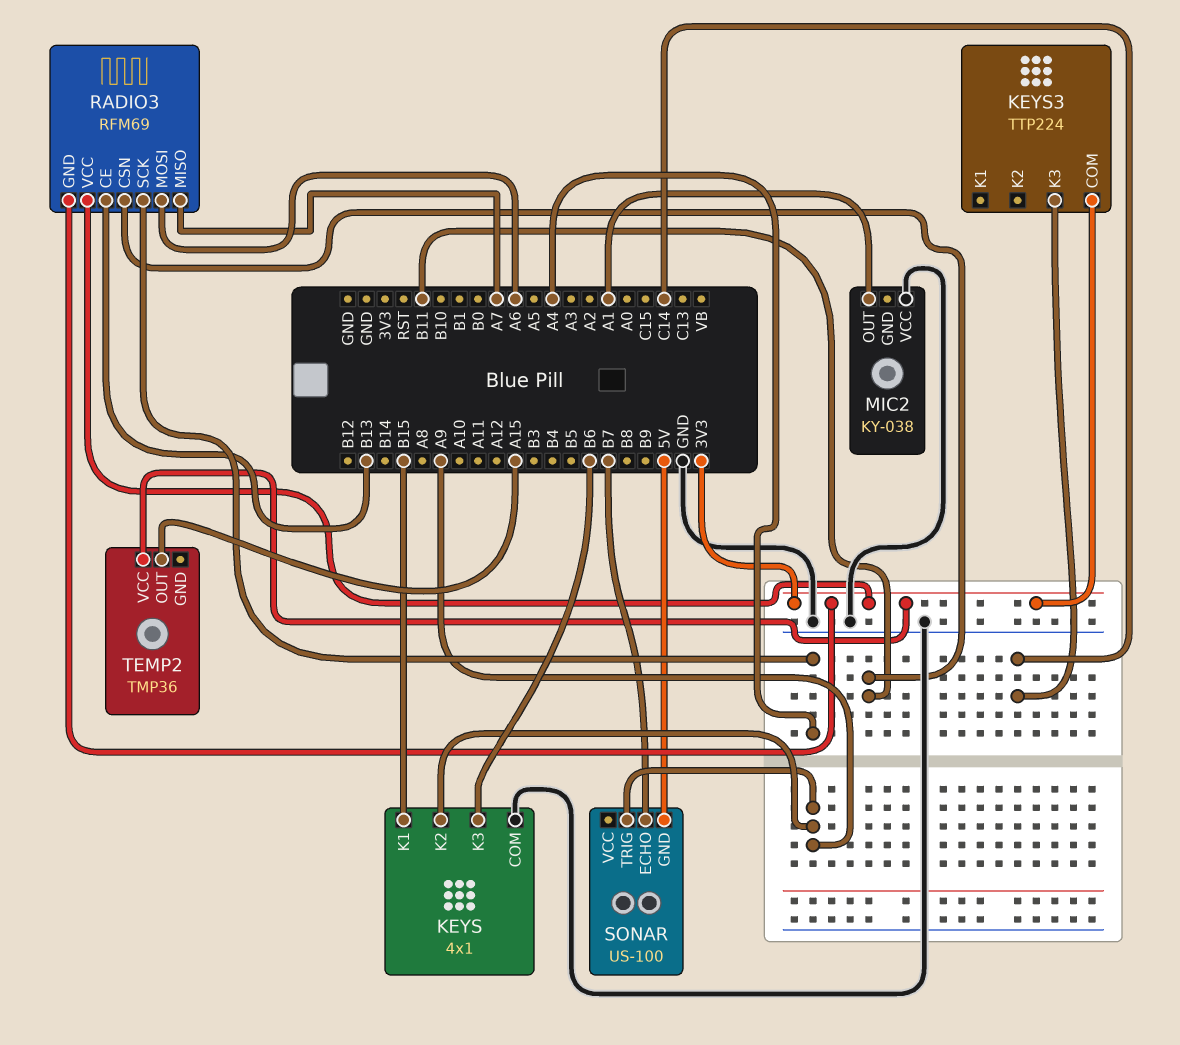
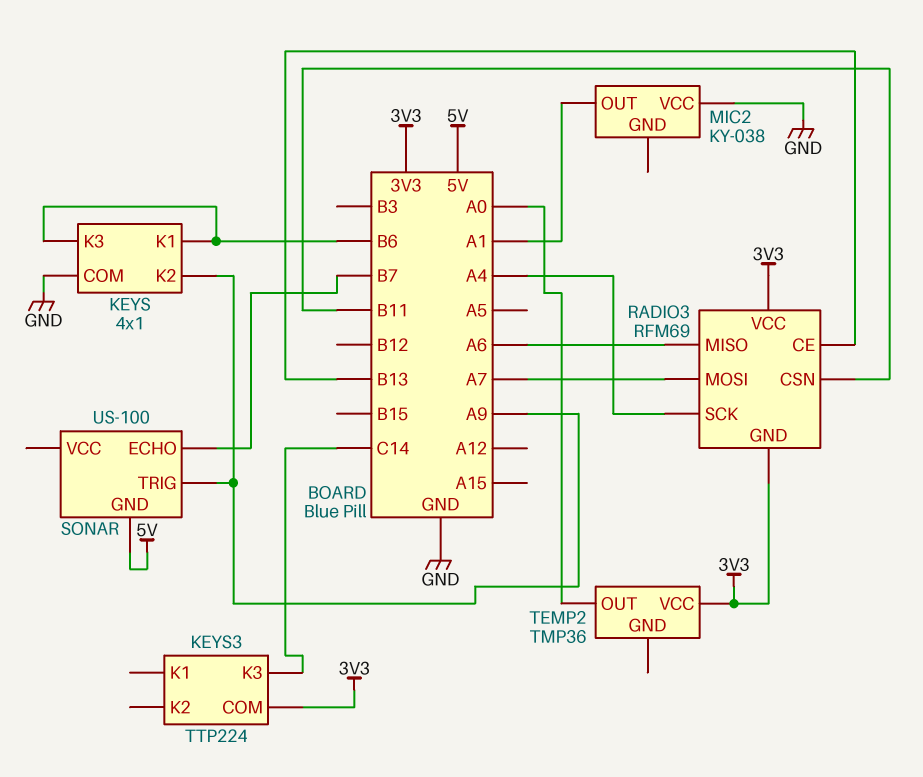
KEYS pin K1: B15 -> B6
RADIO3 pin MISO: A7 -> A6
RADIO3 pin MOSI: A6 -> A7
TEMP2 pin OUT: A15 -> A0

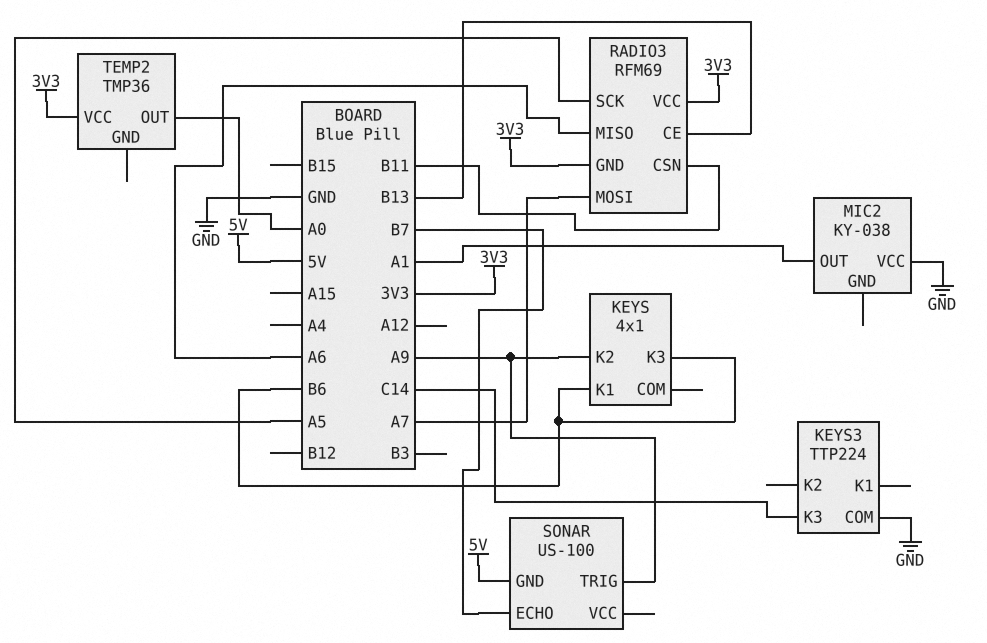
KEYS pin COM: GND -> none
KEYS3 pin COM: 3V3 -> GND
RADIO3 pin SCK: A4 -> A5

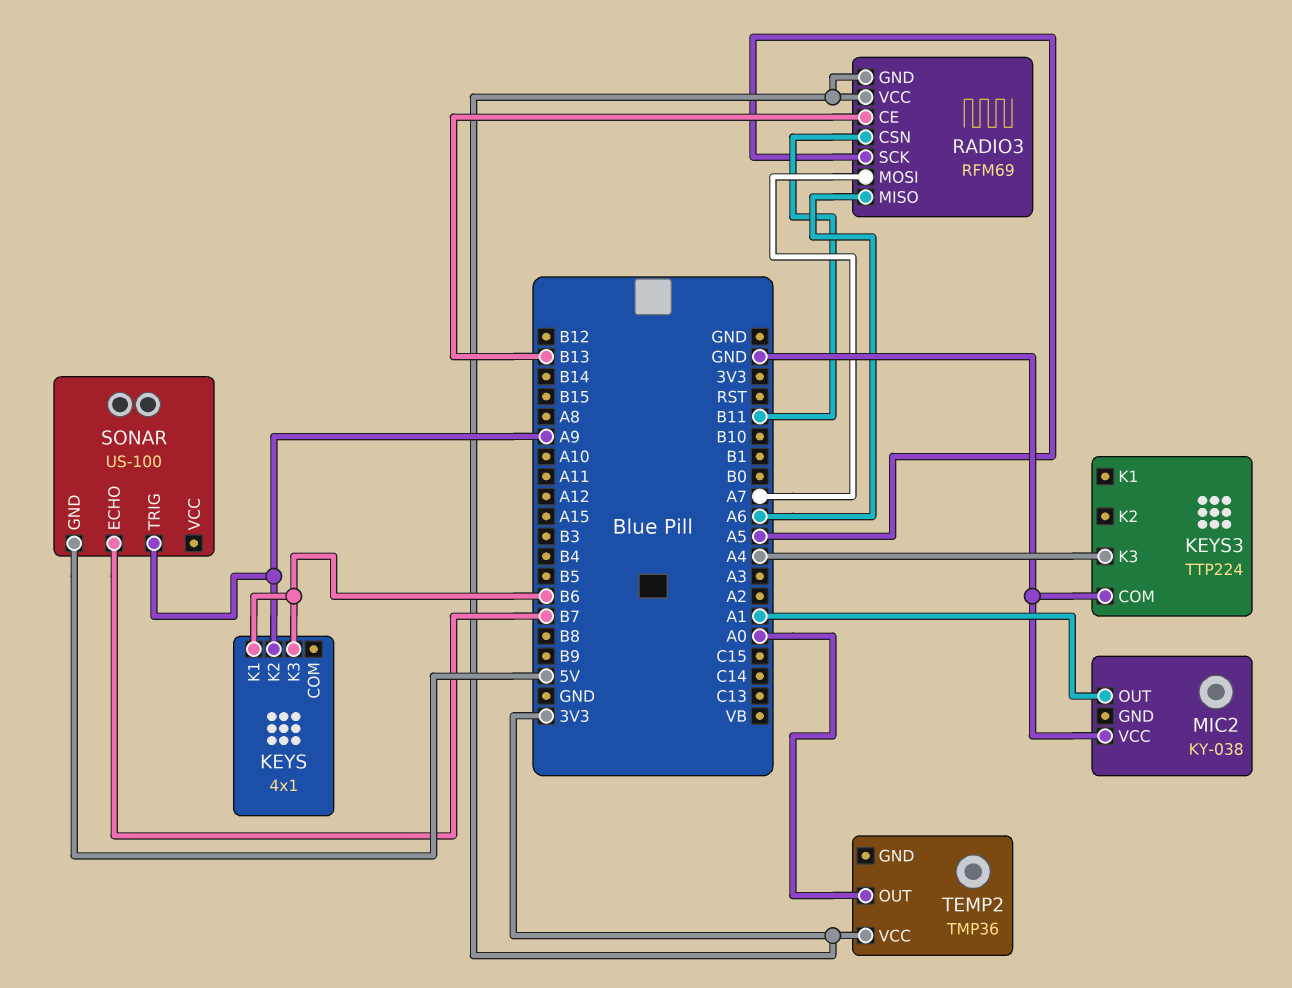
KEYS3 pin K3: C14 -> A4

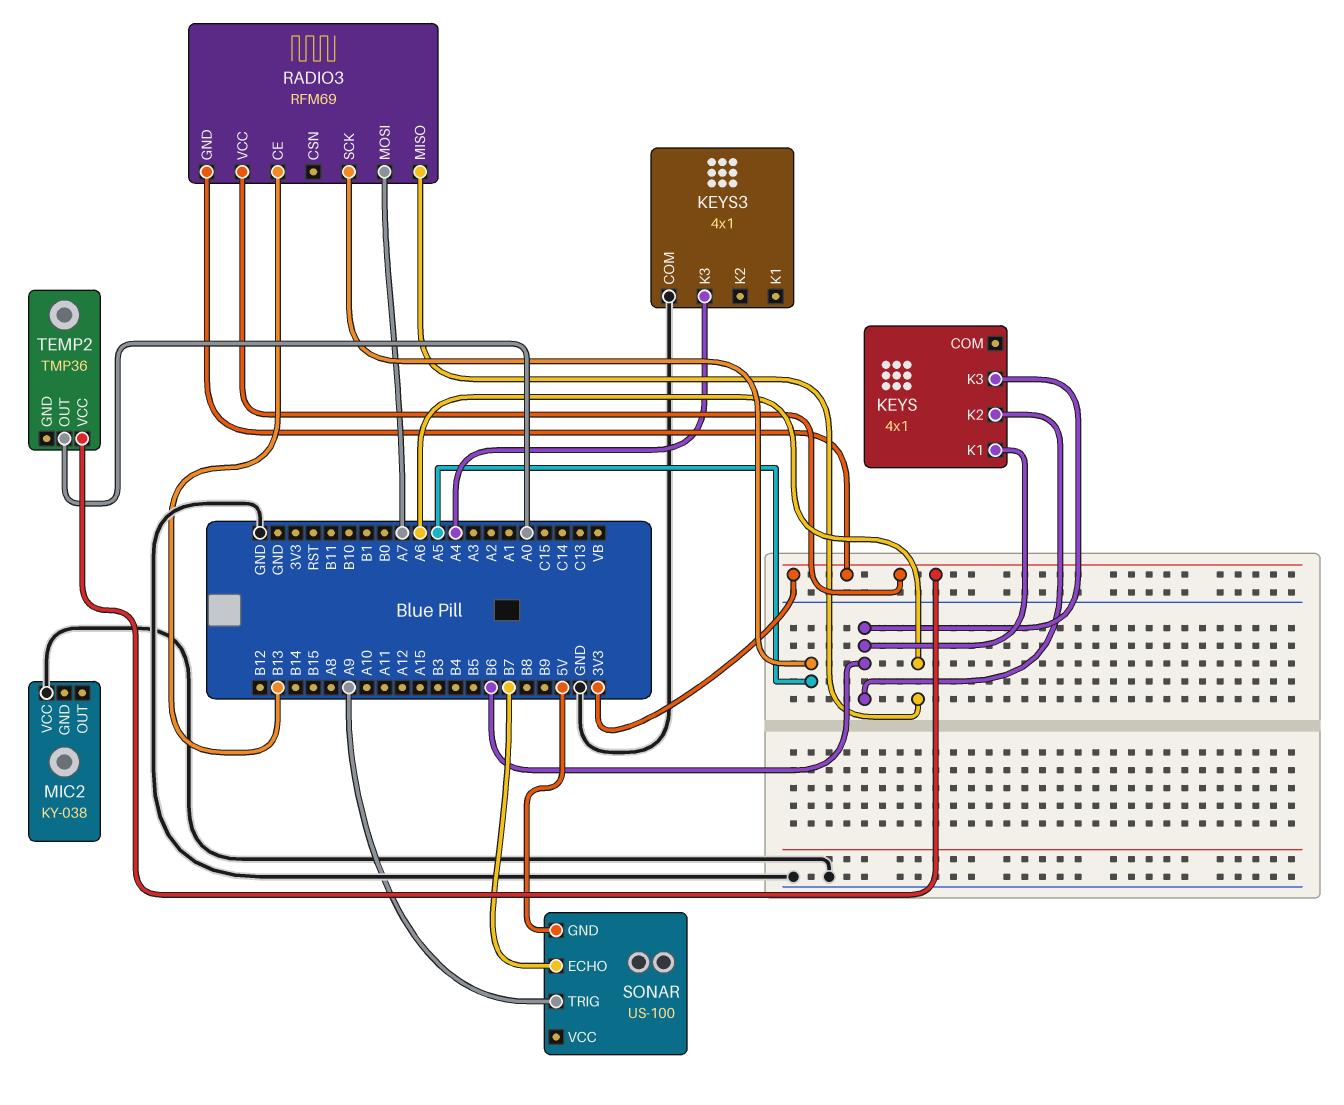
KEYS pin K2: A9 -> B6
KEYS3: TTP224 -> 4x1
MIC2 pin OUT: A1 -> none
RADIO3 pin CSN: B11 -> none

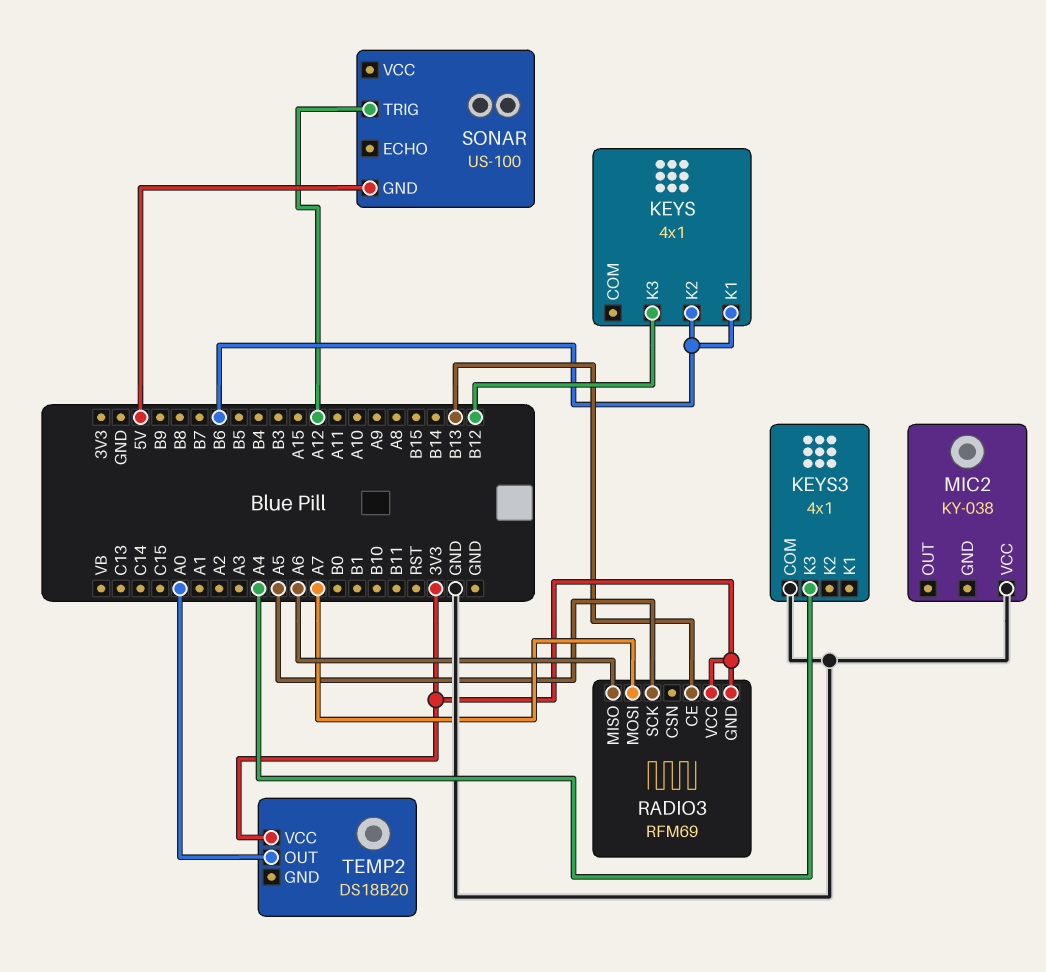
KEYS pin K3: B6 -> B12
SONAR pin ECHO: B7 -> none
SONAR pin TRIG: A9 -> A12
TEMP2: TMP36 -> DS18B20

